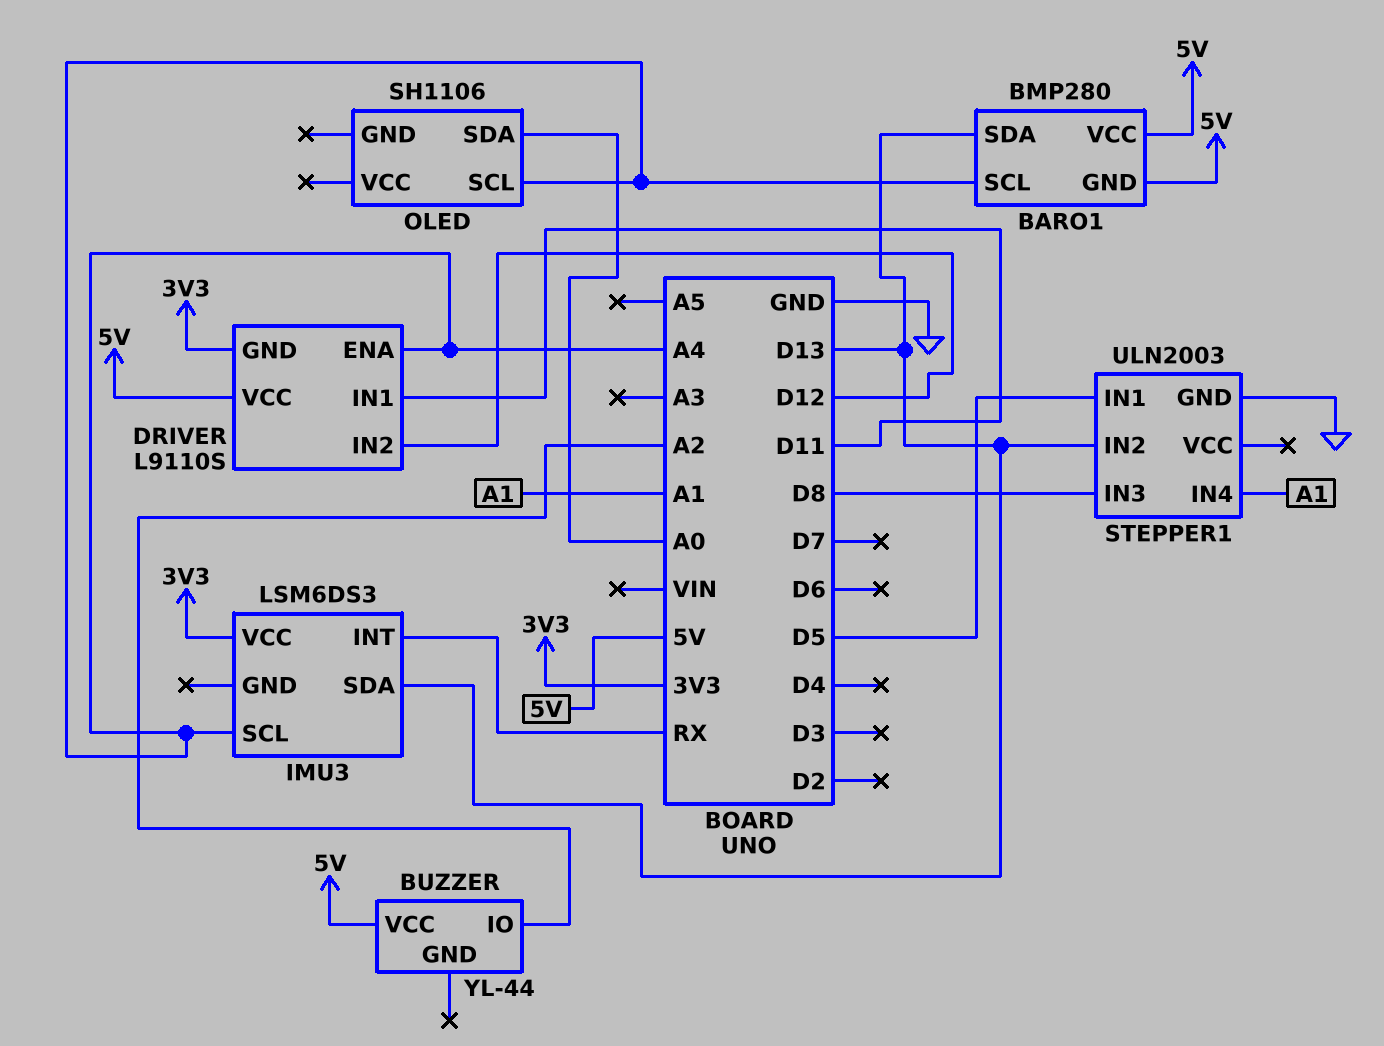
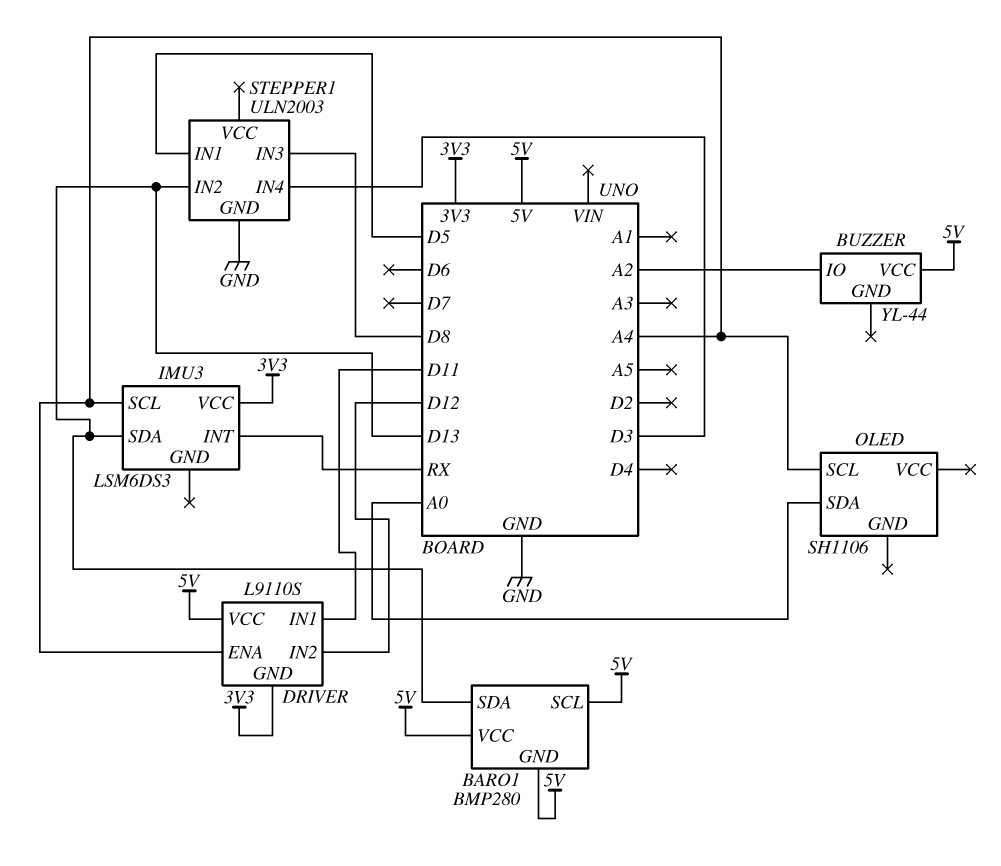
BARO1 pin SCL: A4 -> 5V
STEPPER1 pin IN4: A1 -> D3

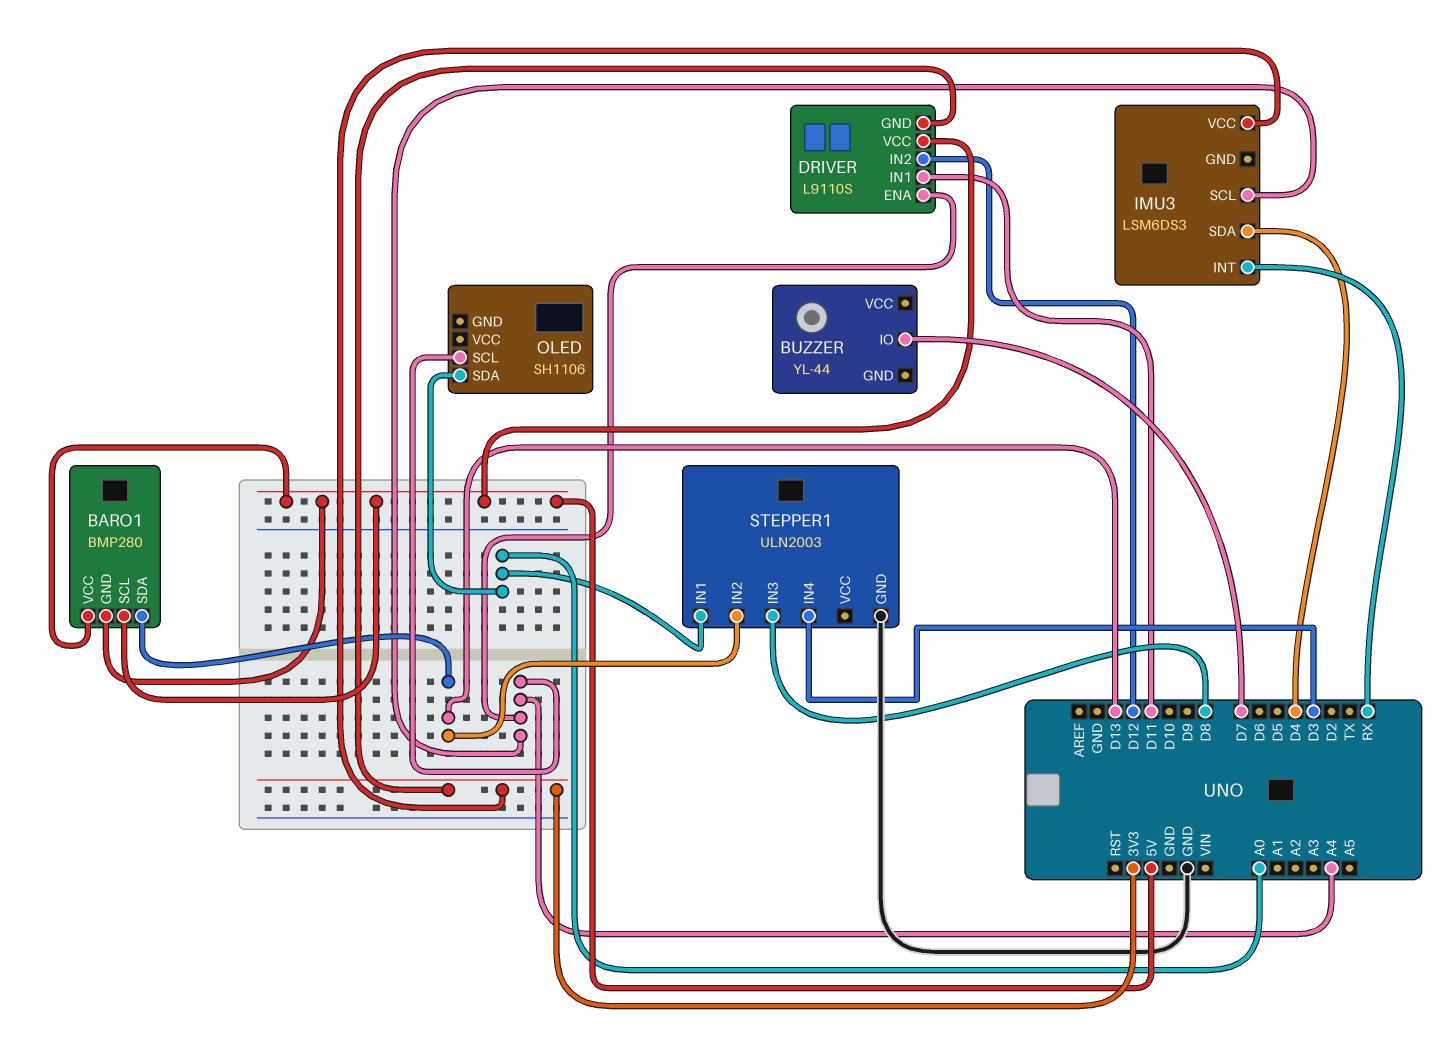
BUZZER pin IO: A2 -> D7
BUZZER pin VCC: 5V -> none
IMU3 pin SDA: D13 -> D4
STEPPER1 pin IN1: D5 -> A0

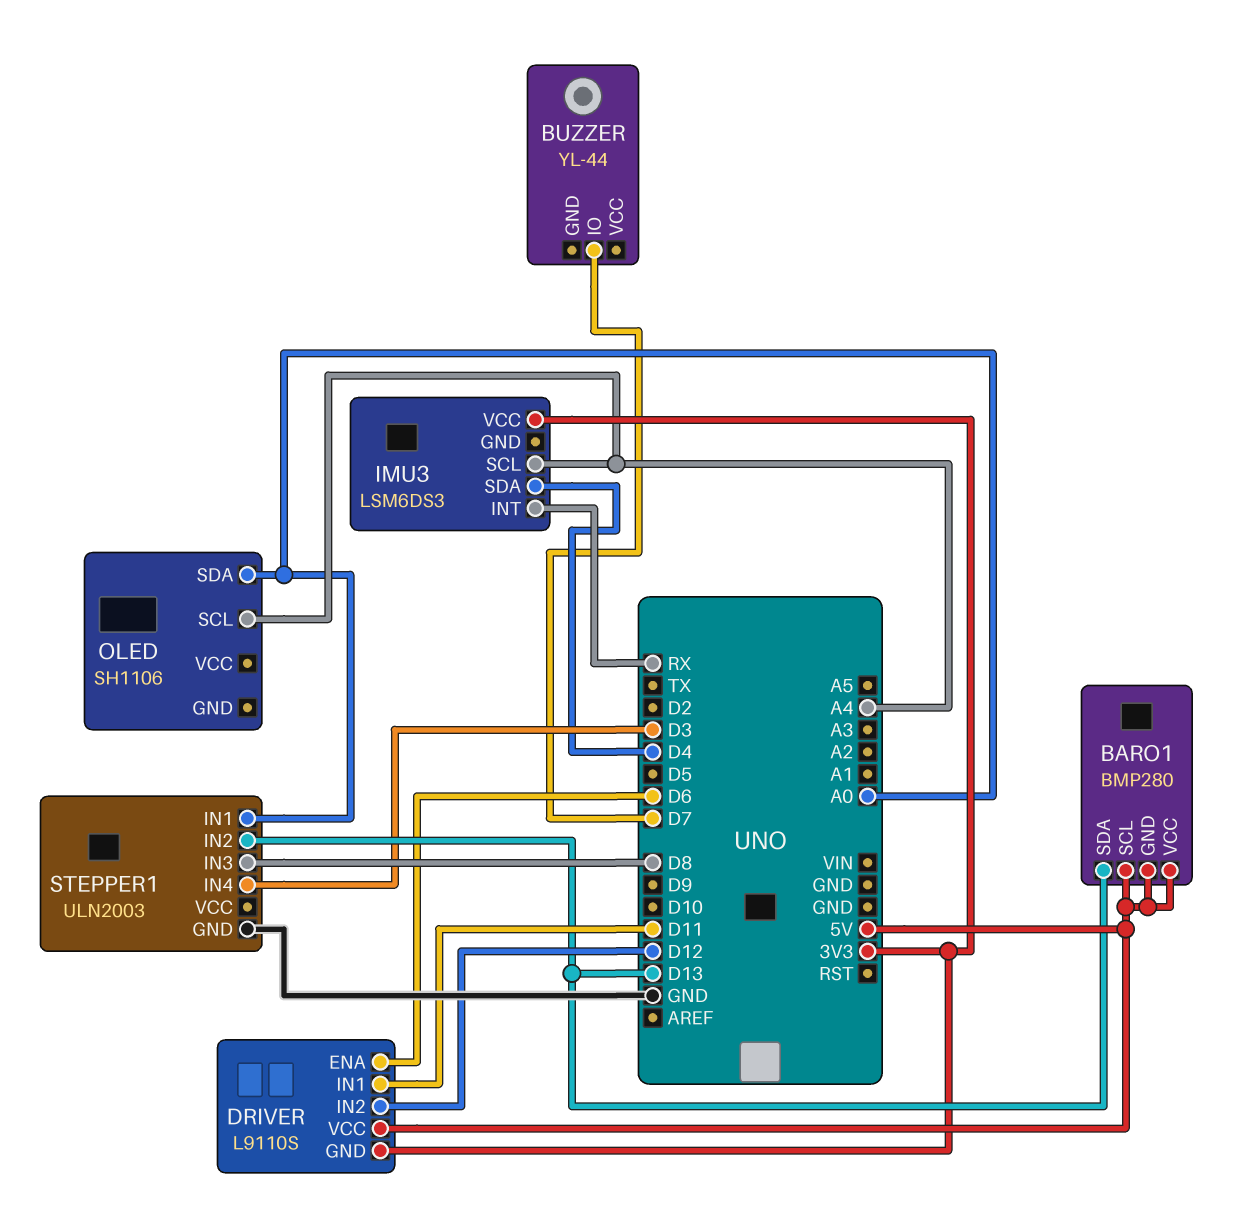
DRIVER pin ENA: A4 -> D6

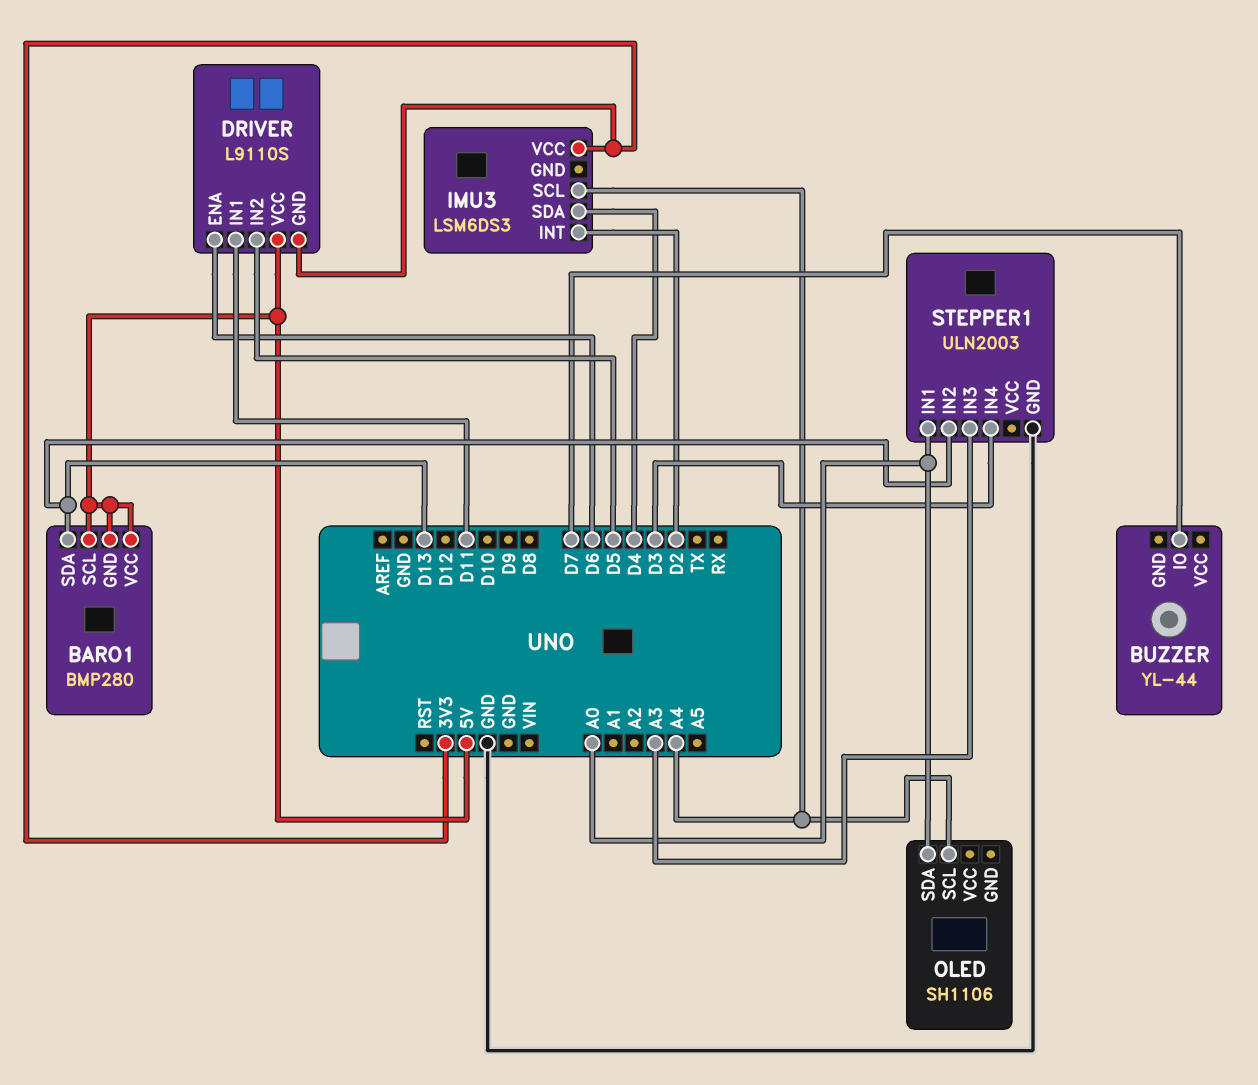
DRIVER pin IN2: D12 -> D5
IMU3 pin INT: RX -> D2
STEPPER1 pin IN3: D8 -> A3

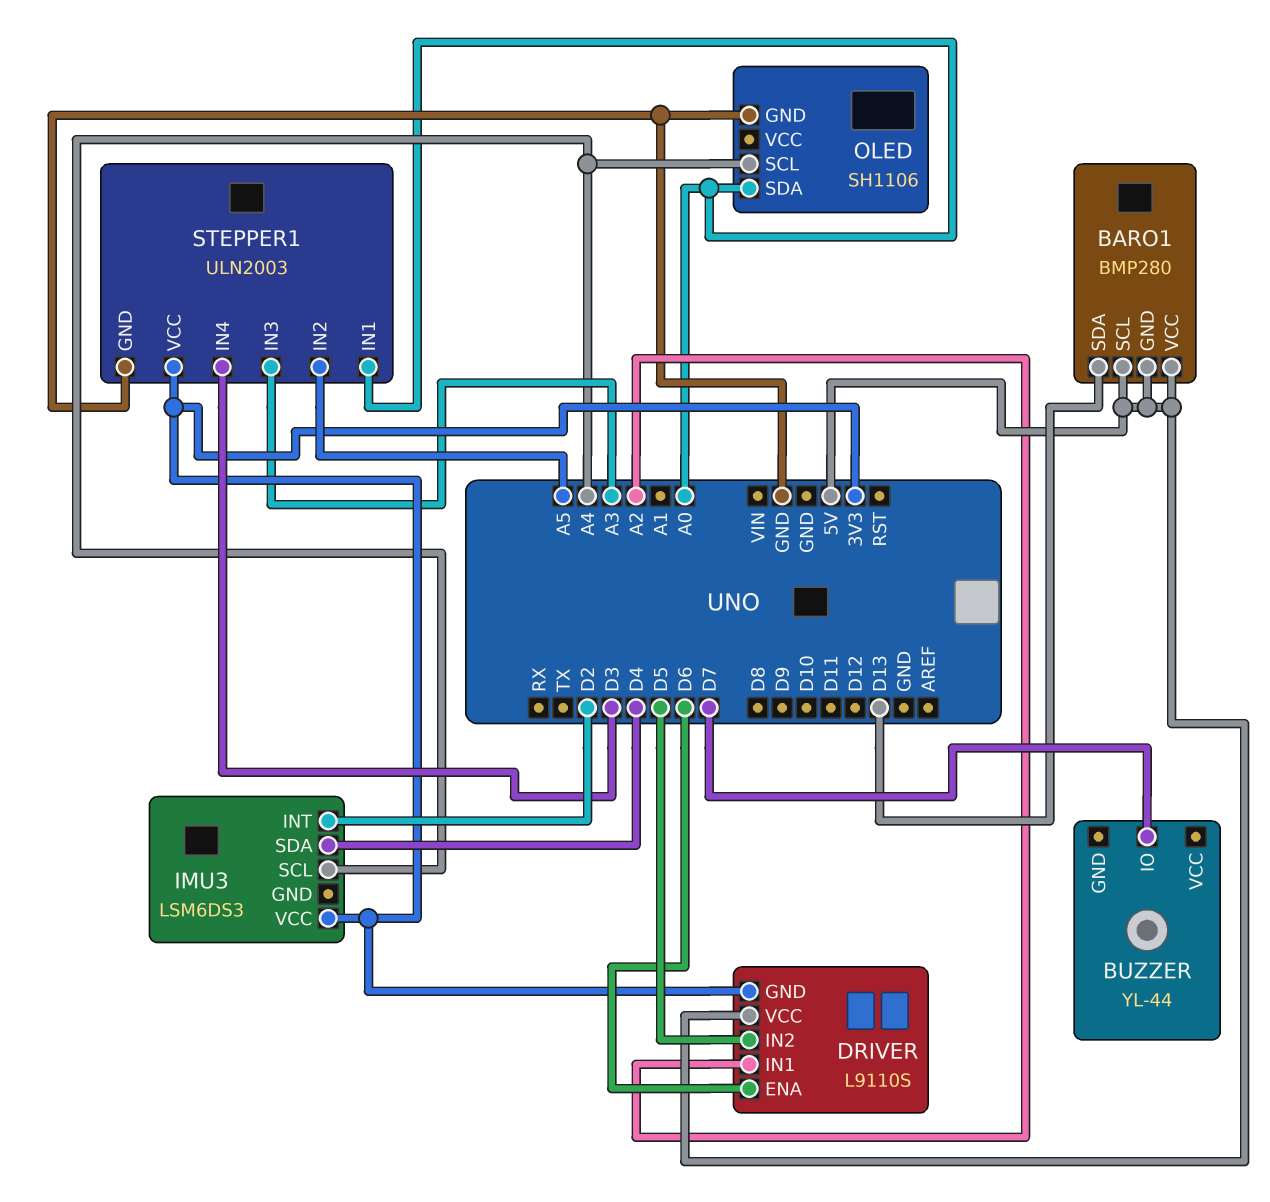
DRIVER pin IN1: D11 -> A2
OLED pin GND: none -> GND
STEPPER1 pin IN2: D13 -> A5
STEPPER1 pin VCC: none -> 3V3

